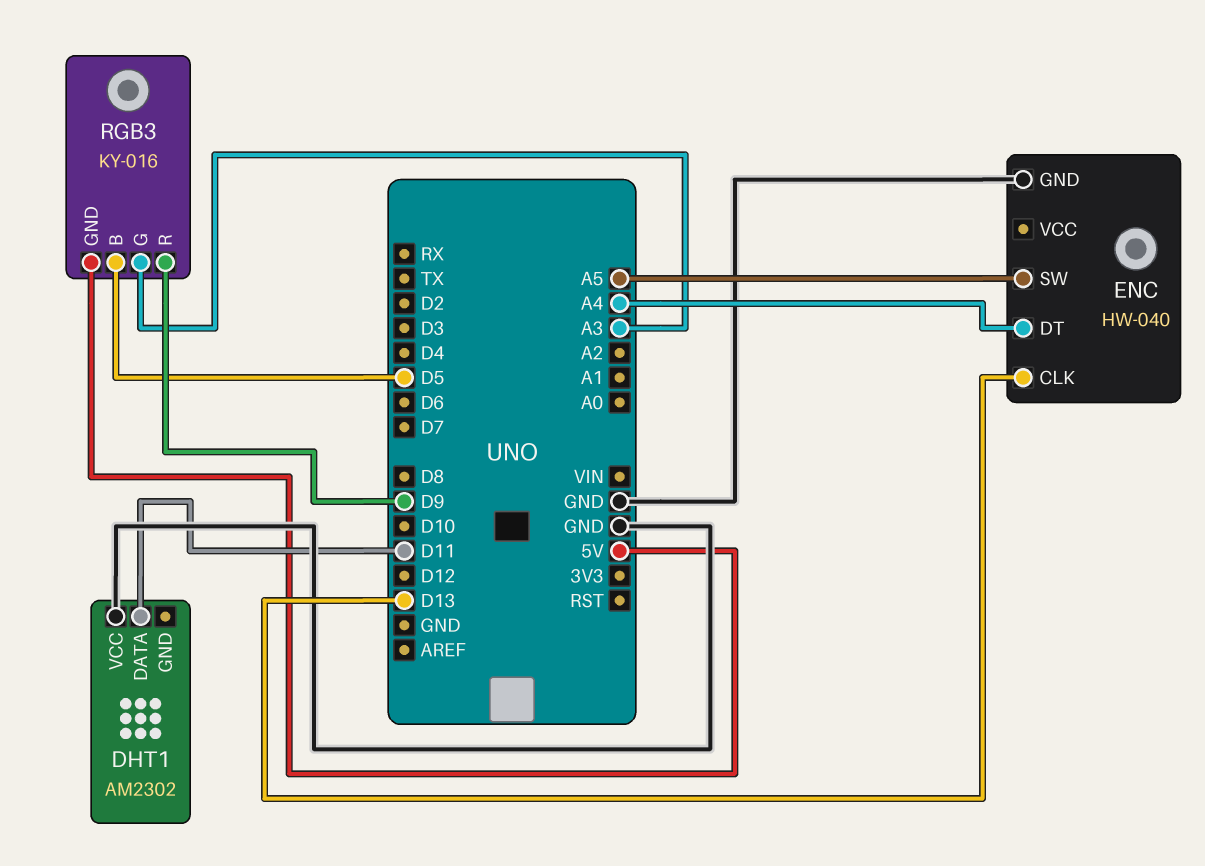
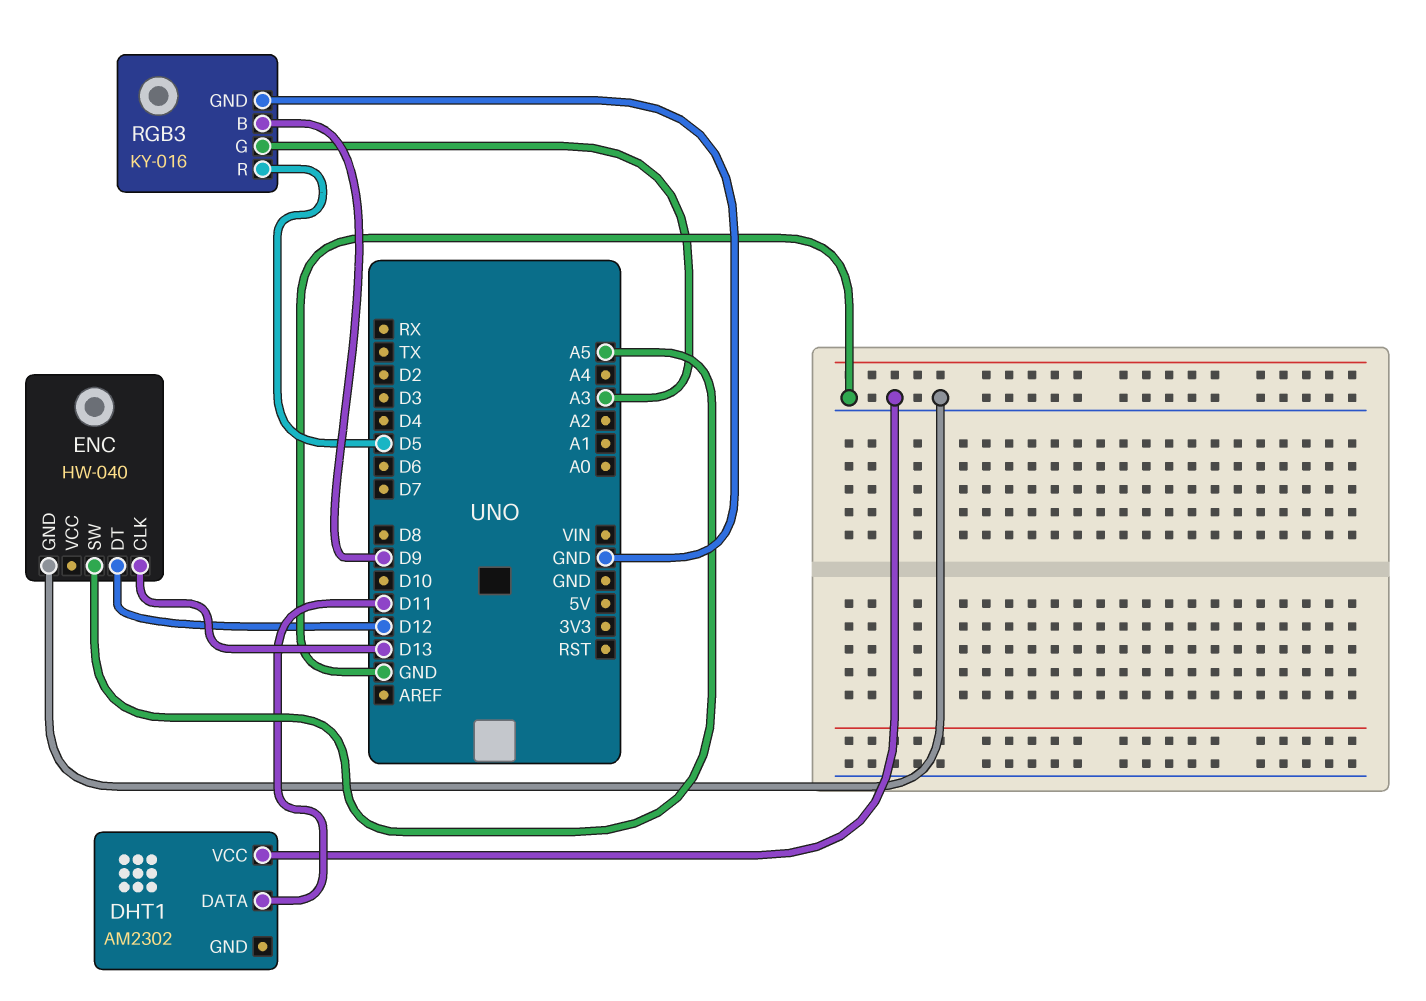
ENC pin DT: A4 -> D12
RGB3 pin B: D5 -> D9
RGB3 pin GND: 5V -> GND
RGB3 pin R: D9 -> D5

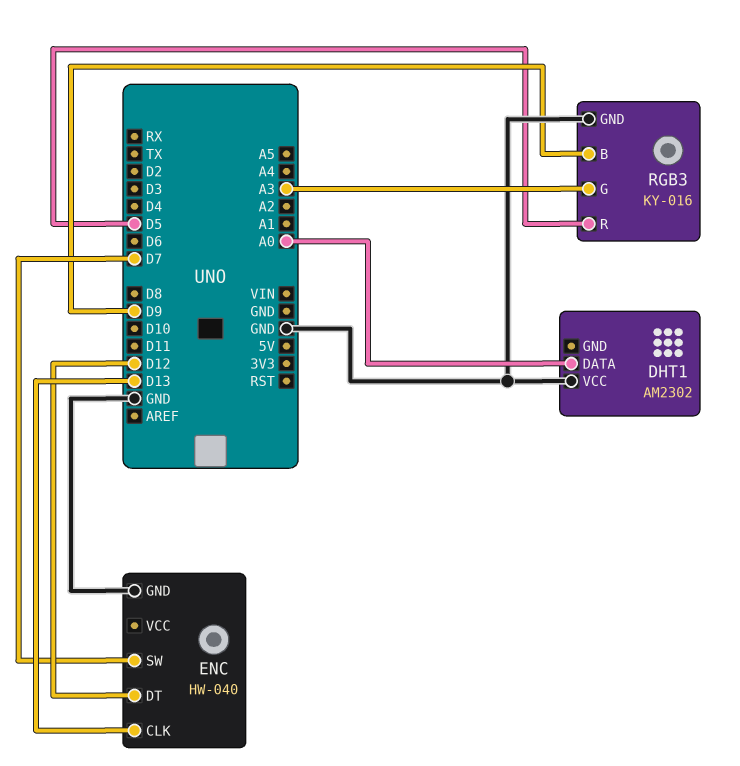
DHT1 pin DATA: D11 -> A0
ENC pin SW: A5 -> D7

